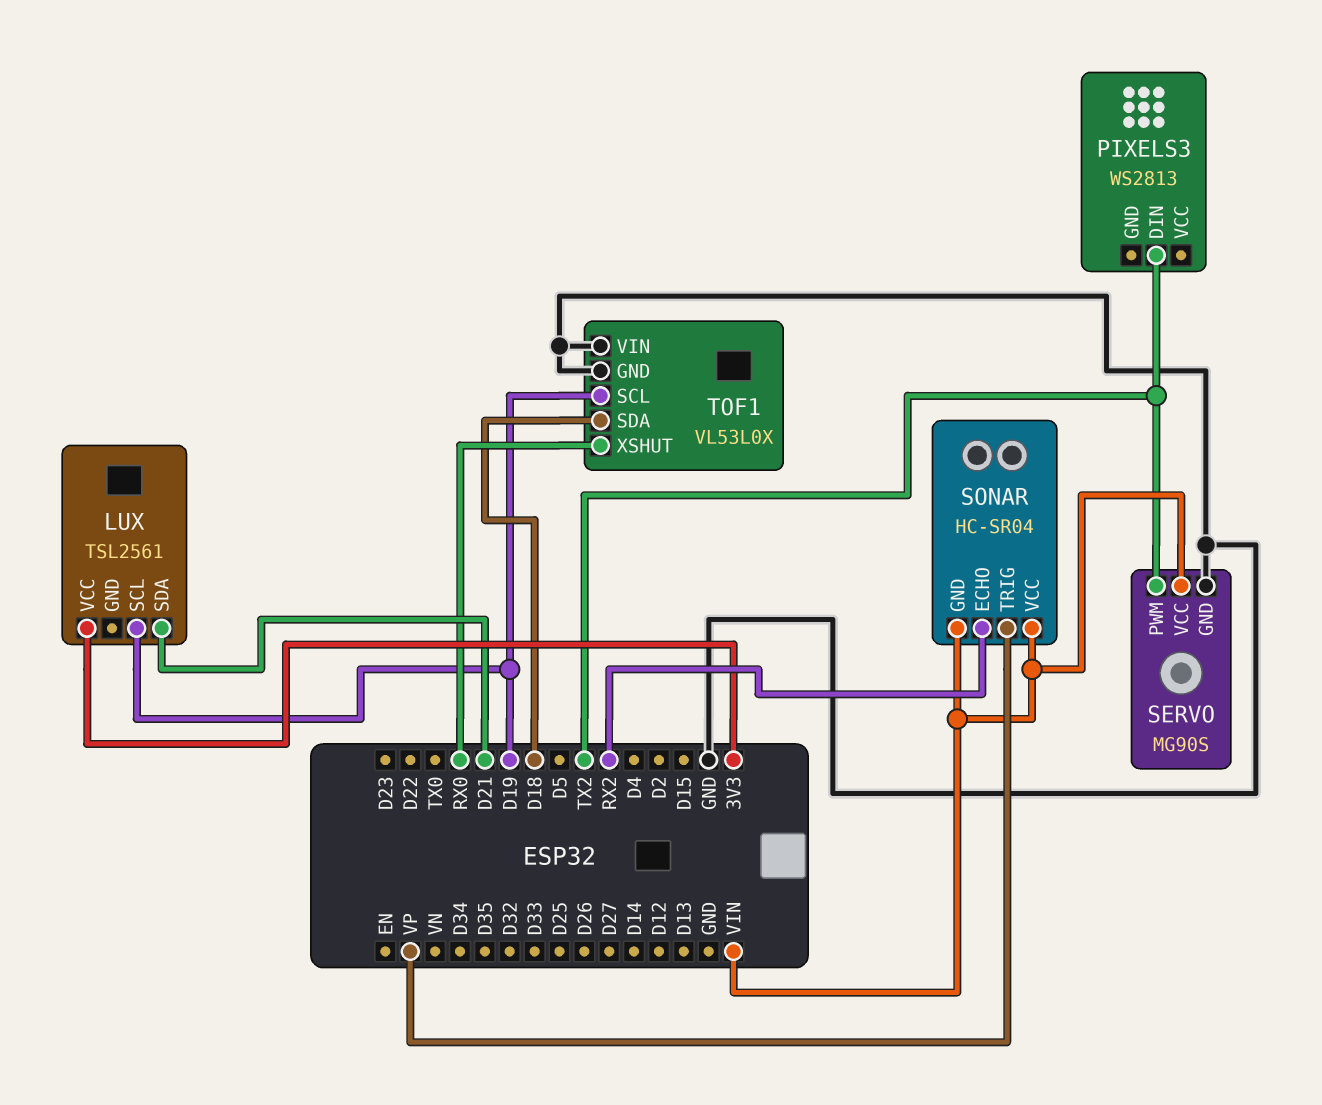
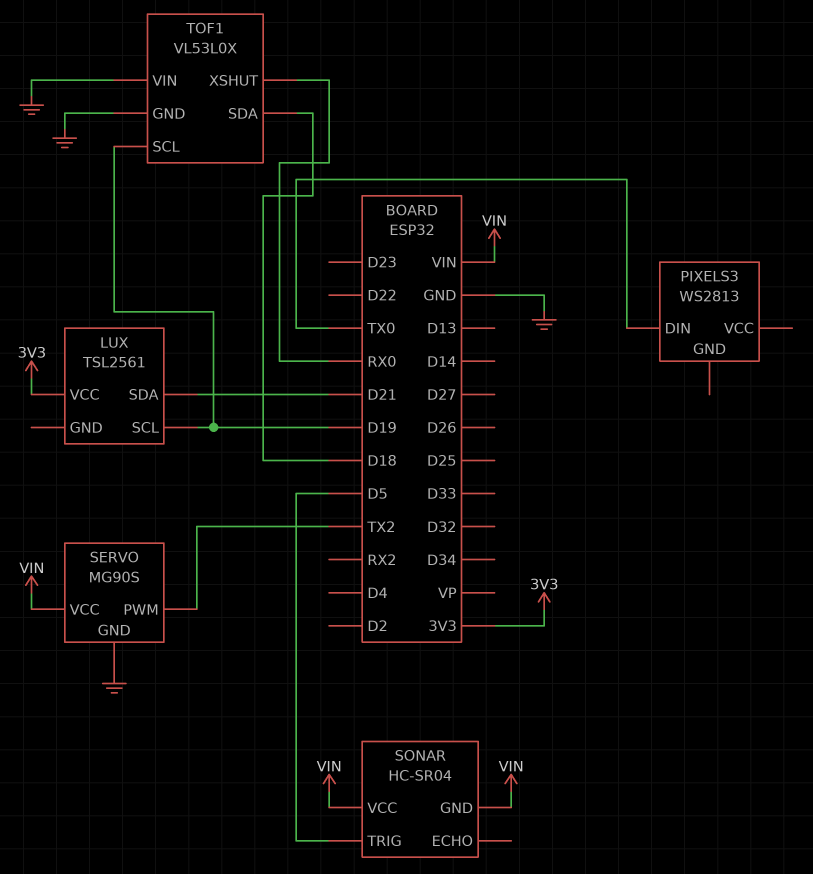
PIXELS3 pin DIN: TX2 -> TX0
SONAR pin ECHO: RX2 -> none
SONAR pin TRIG: VP -> D5

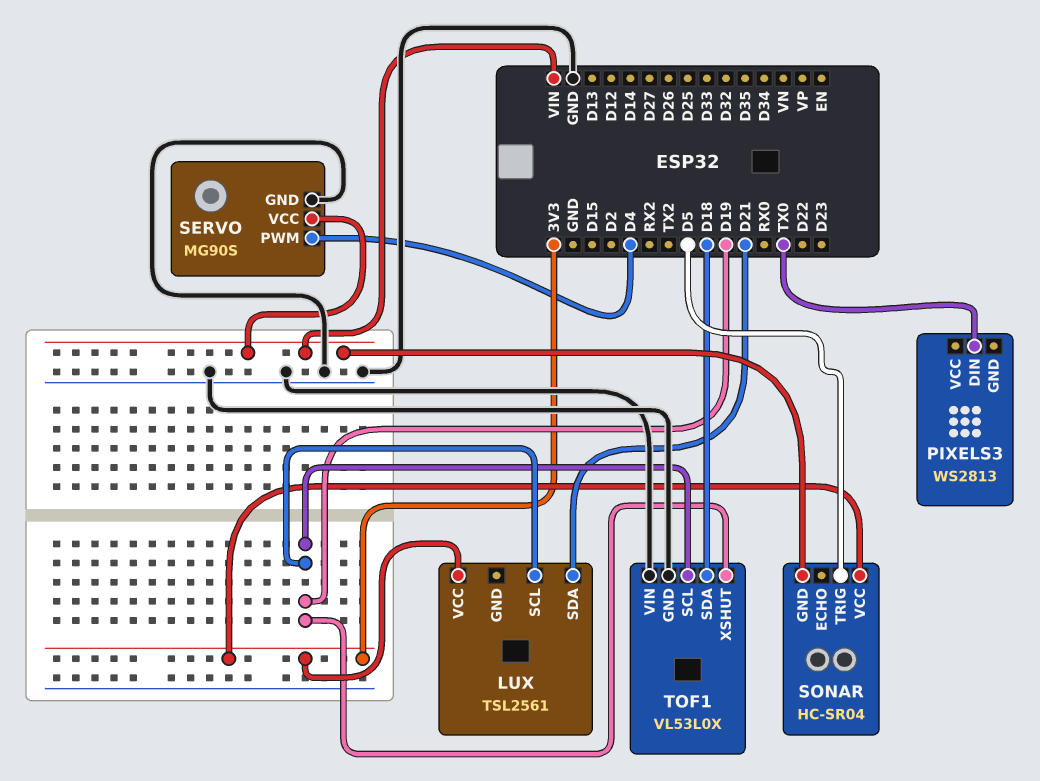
SERVO pin PWM: TX2 -> D4
SONAR pin VCC: VIN -> 3V3
TOF1 pin XSHUT: RX0 -> D19

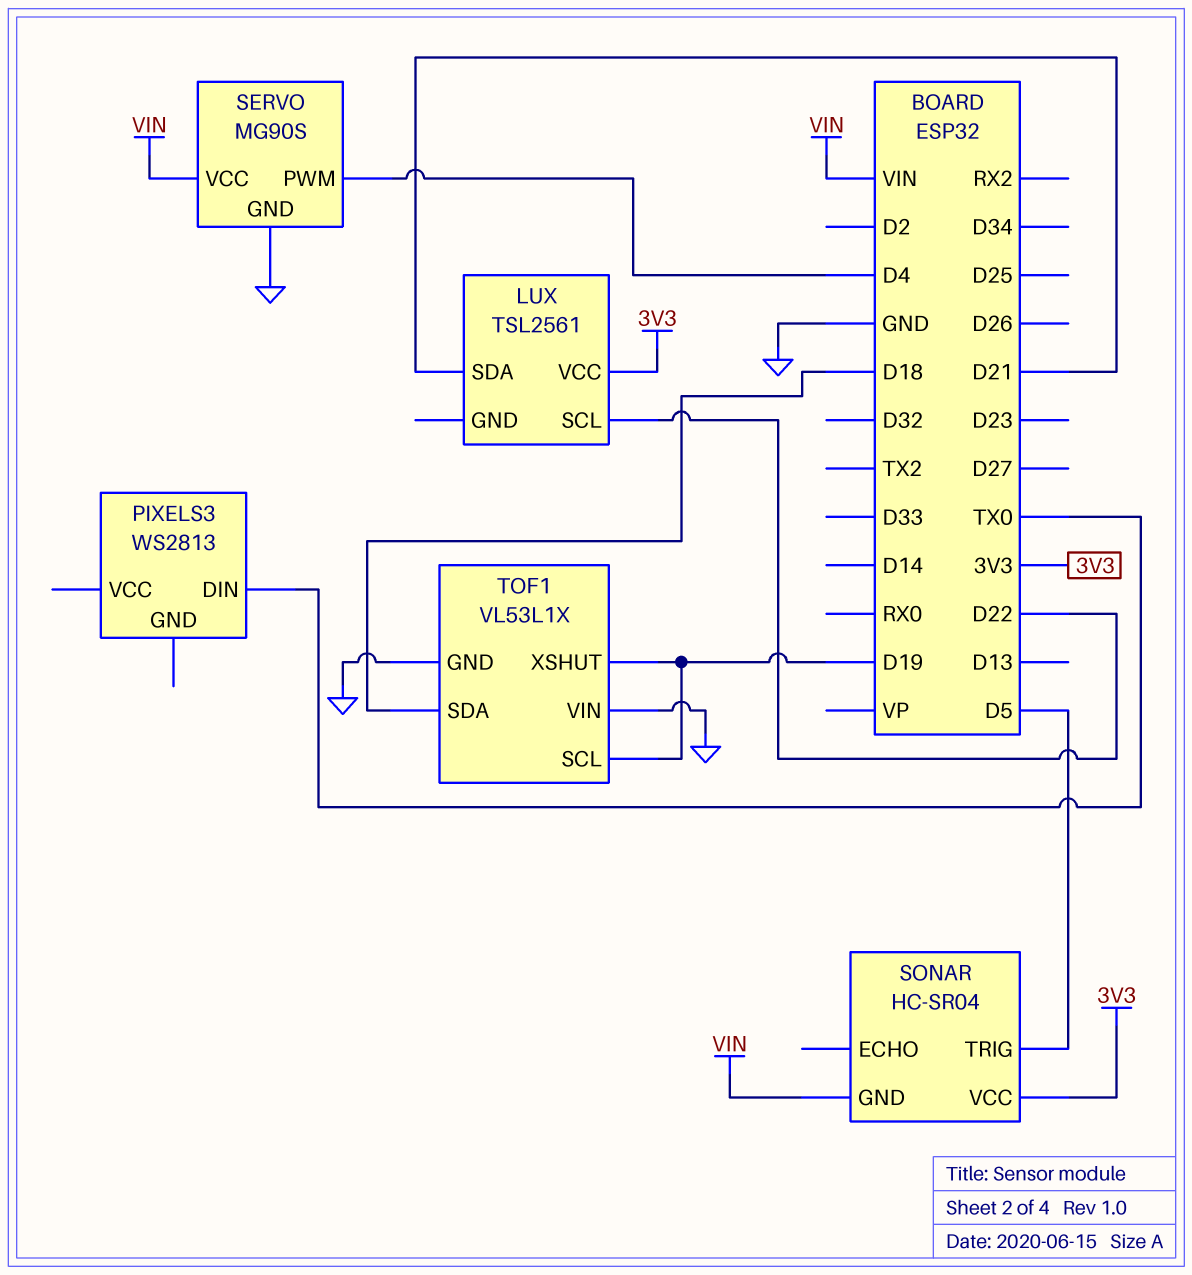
LUX pin SCL: D19 -> D22
TOF1: VL53L0X -> VL53L1X

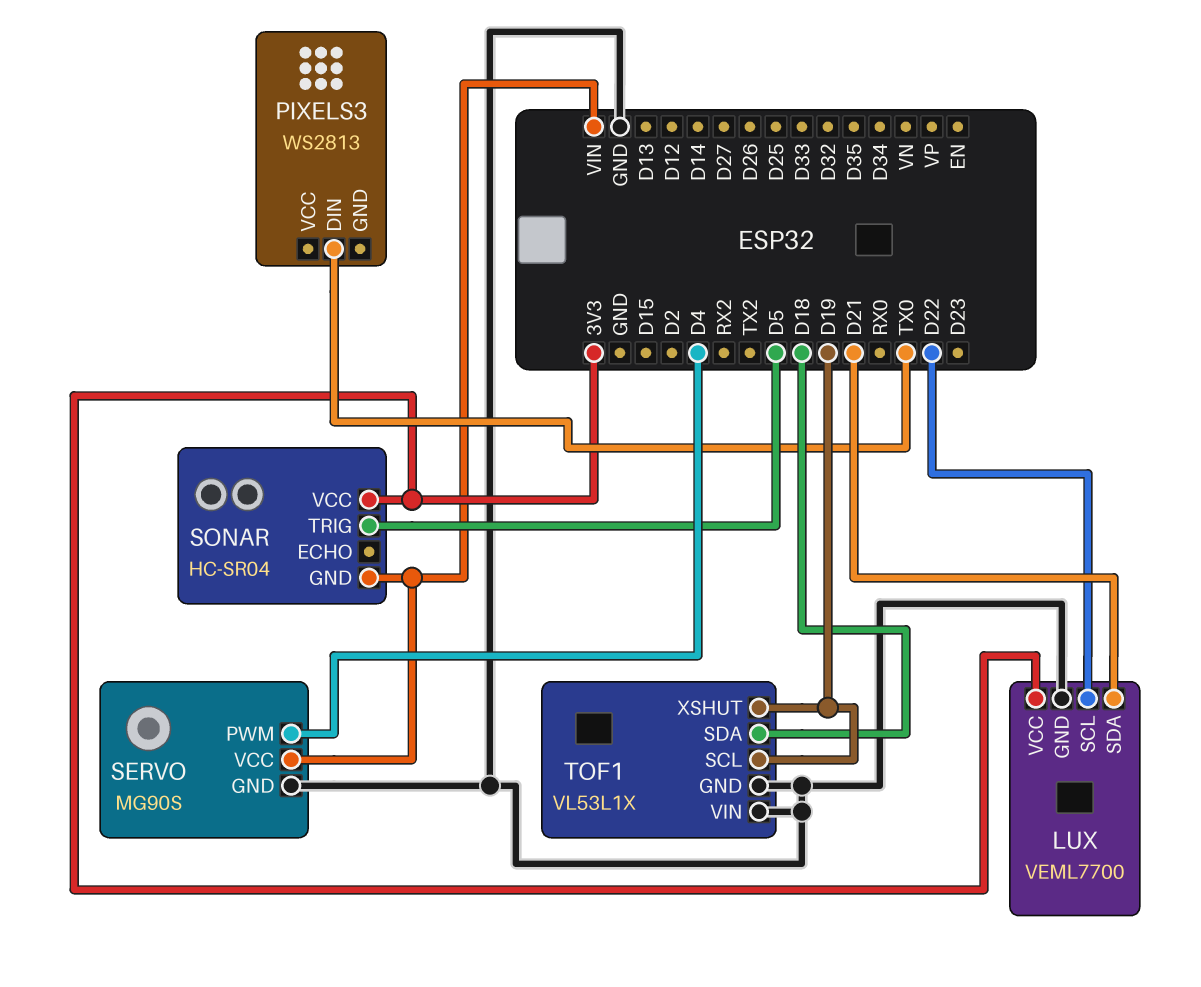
LUX: TSL2561 -> VEML7700
LUX pin GND: none -> GND

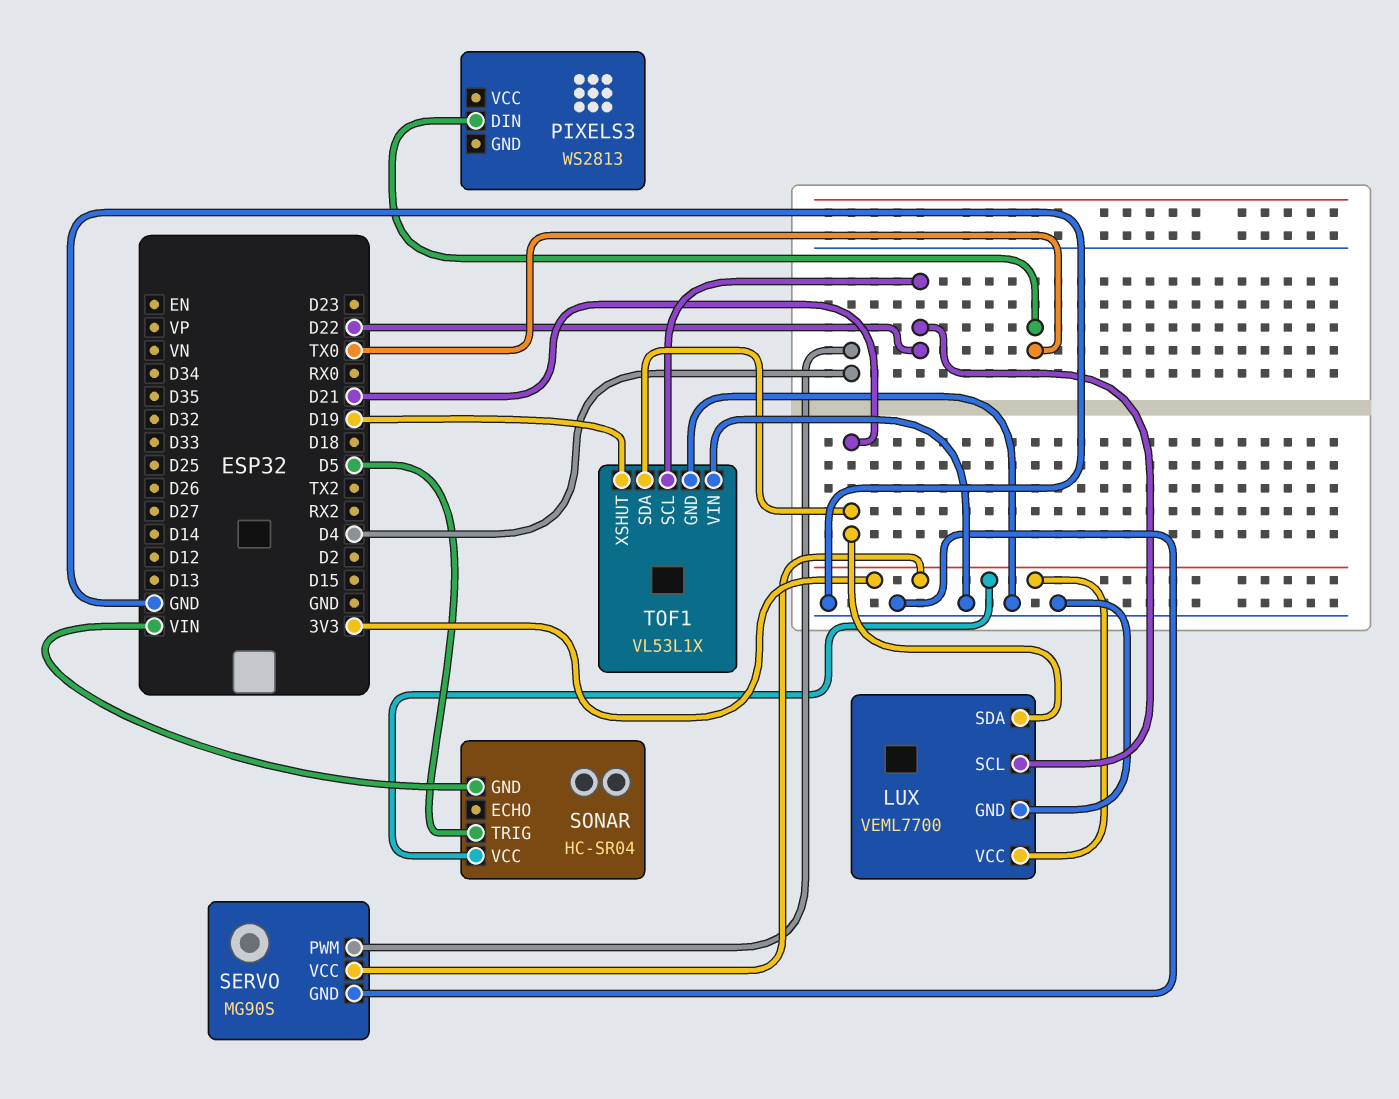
SERVO pin VCC: VIN -> 3V3
TOF1 pin SCL: D19 -> D22
TOF1 pin SDA: D18 -> D21

